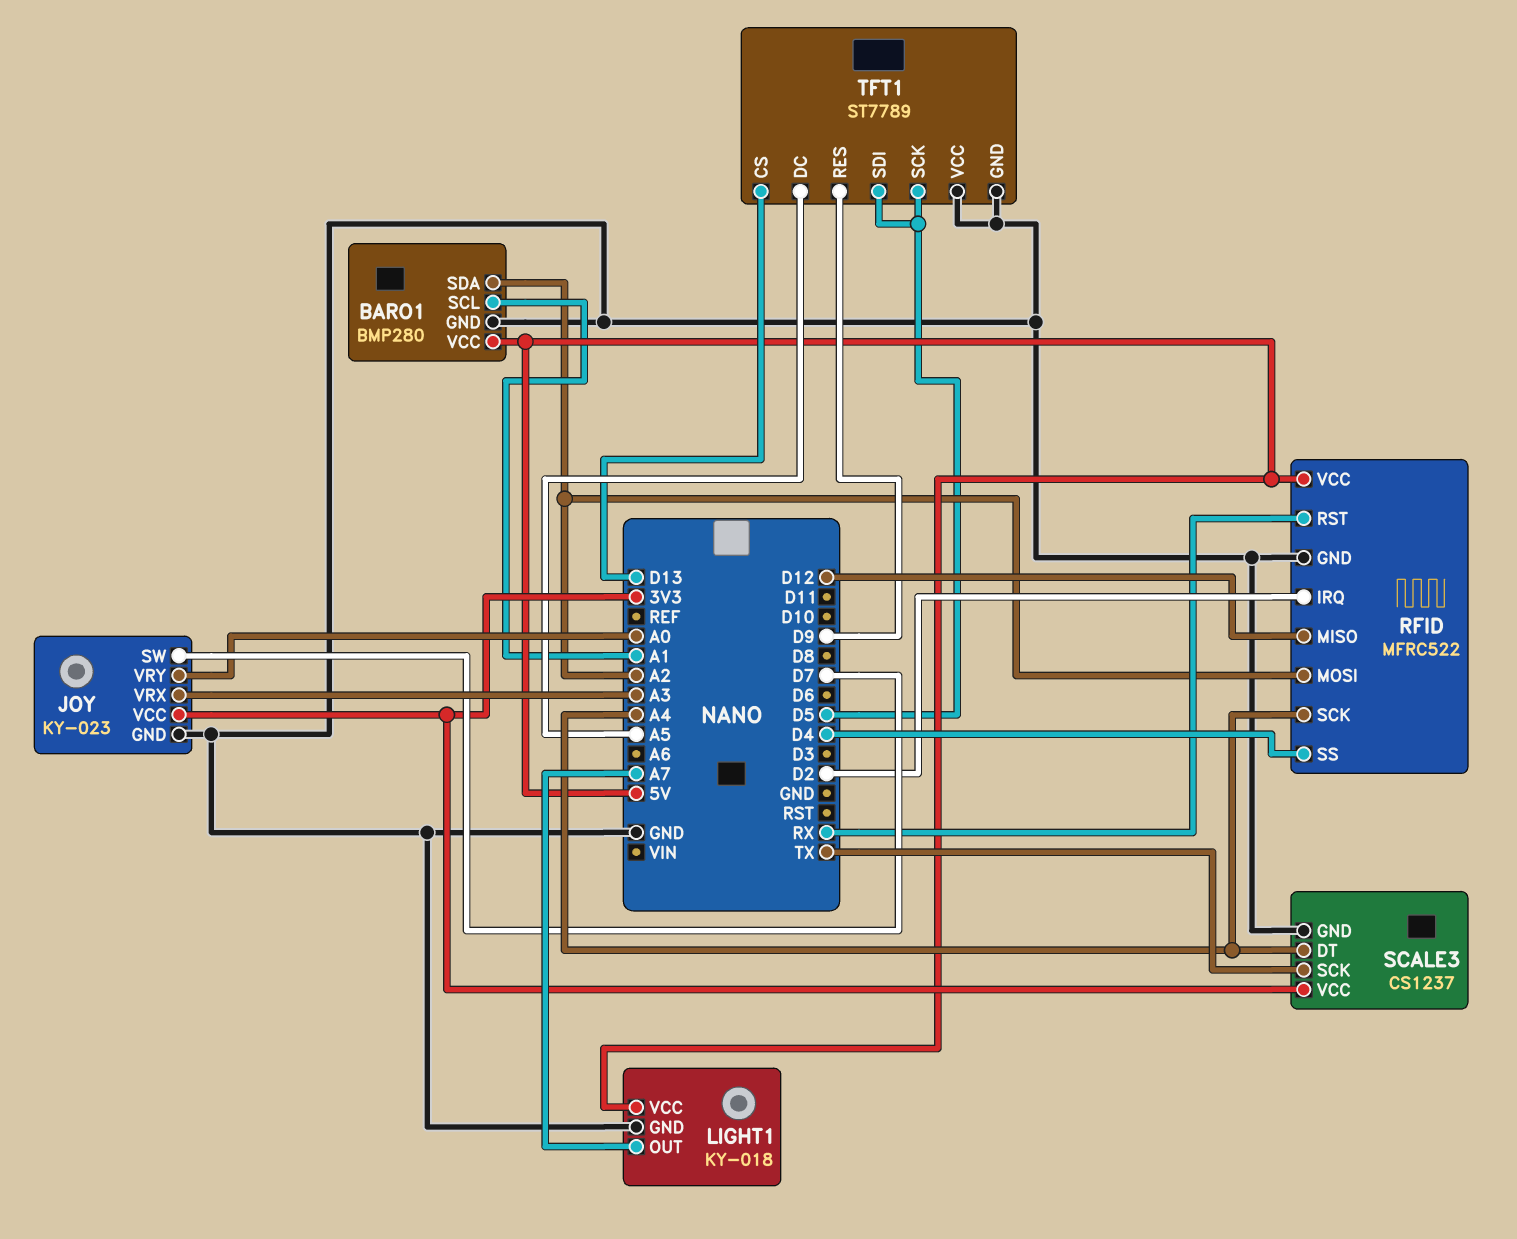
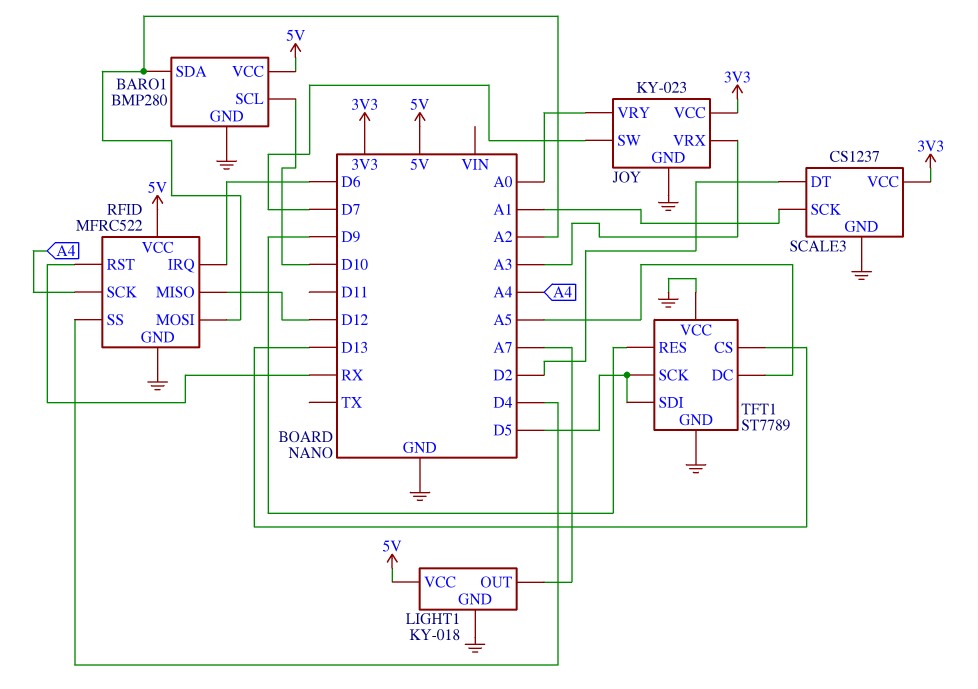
BARO1 pin SCL: A1 -> D10
RFID pin IRQ: D2 -> D6
SCALE3 pin DT: A4 -> D2
SCALE3 pin SCK: TX -> A1

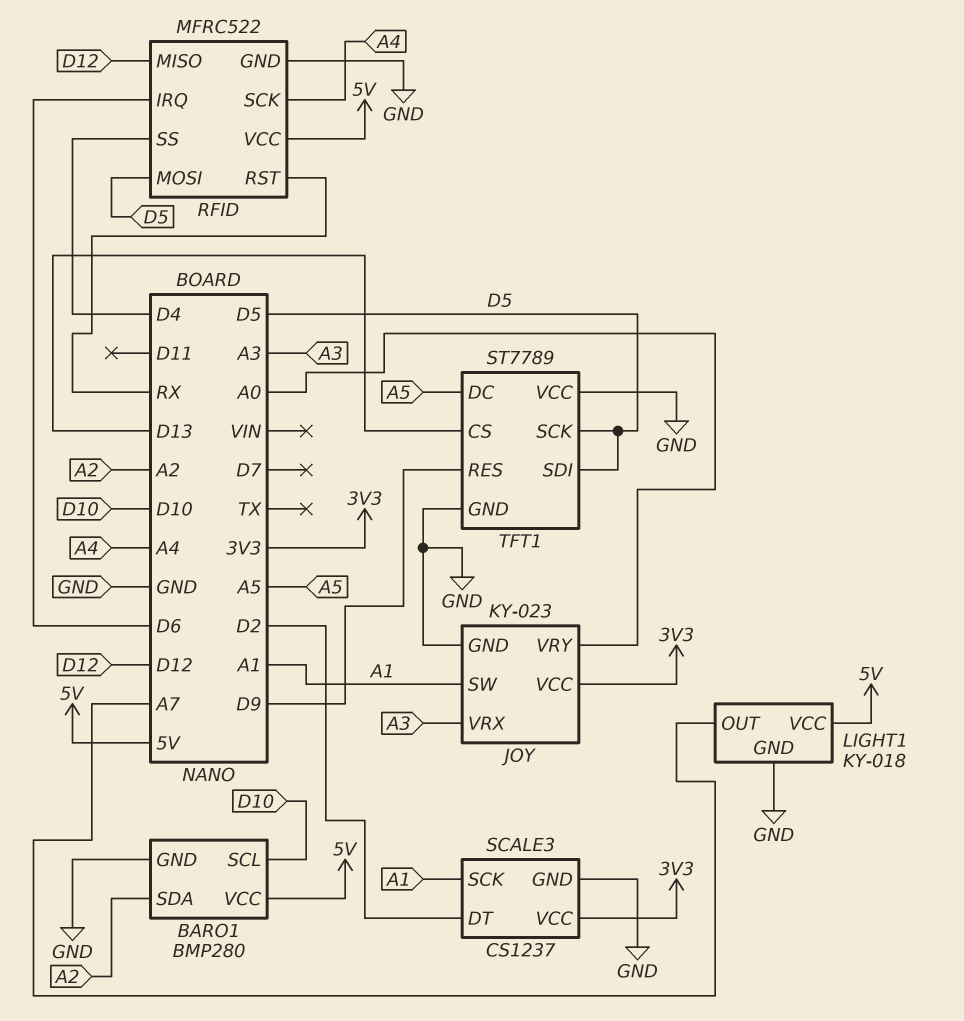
JOY pin SW: D7 -> A1
RFID pin MOSI: A2 -> D5

